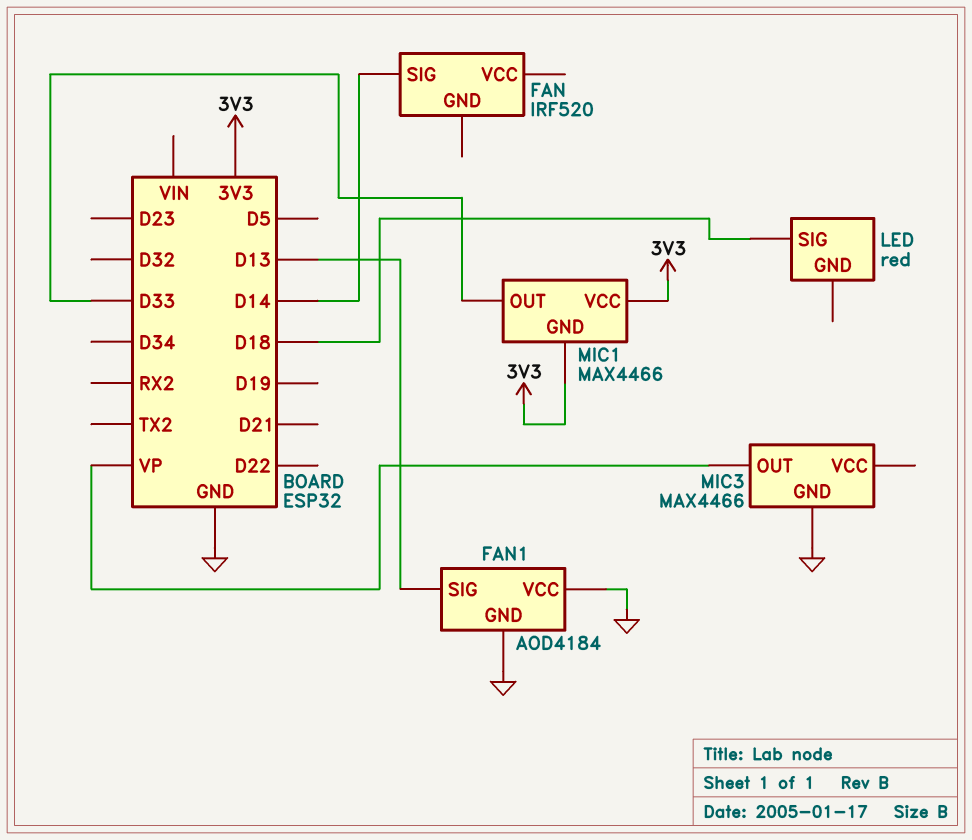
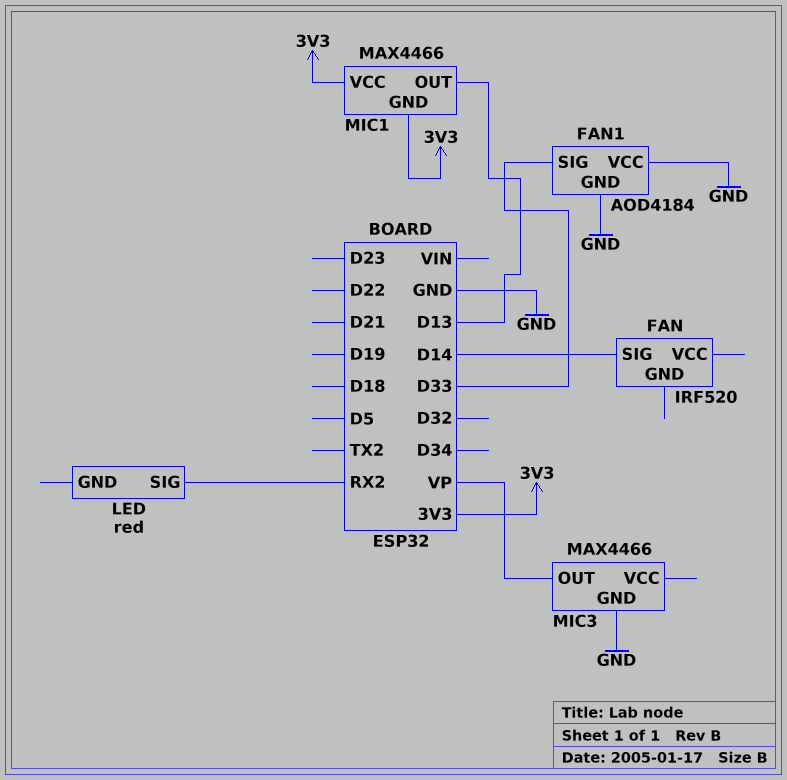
FAN1 pin SIG: D13 -> D33
LED pin SIG: D18 -> RX2
MIC1 pin OUT: D33 -> D13

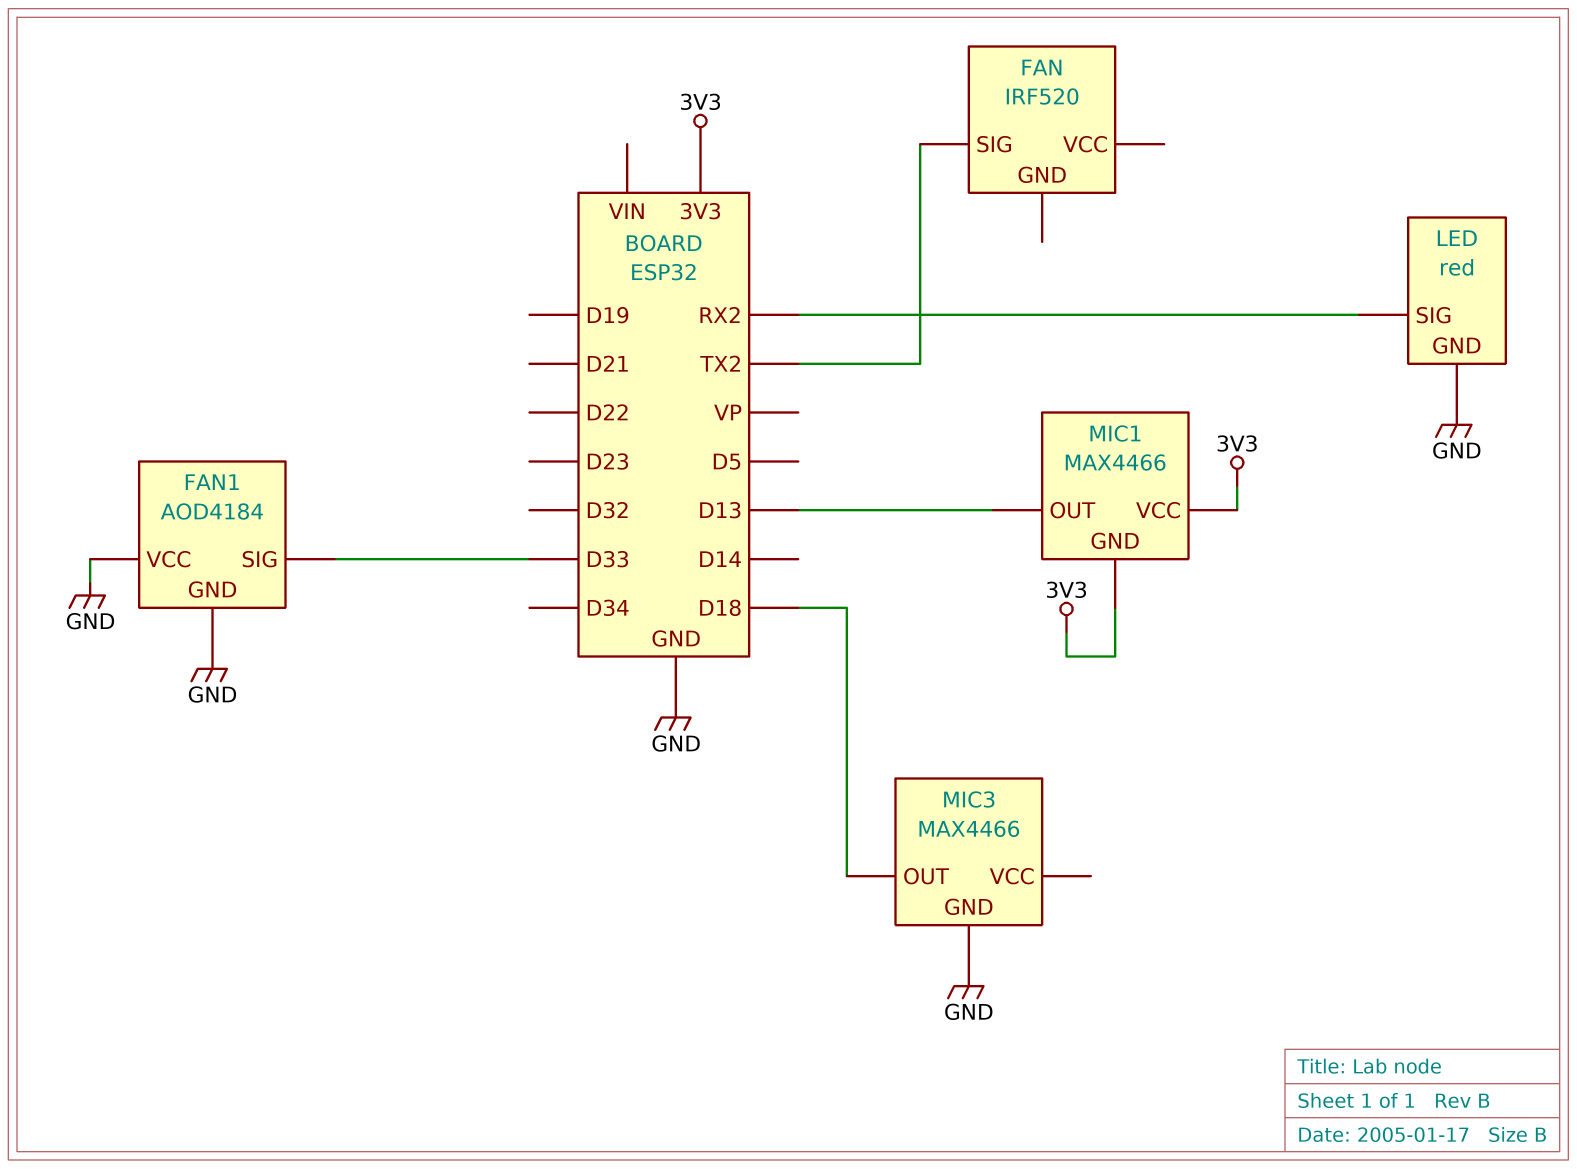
FAN pin SIG: D14 -> TX2
LED pin GND: none -> GND
MIC3 pin OUT: VP -> D18

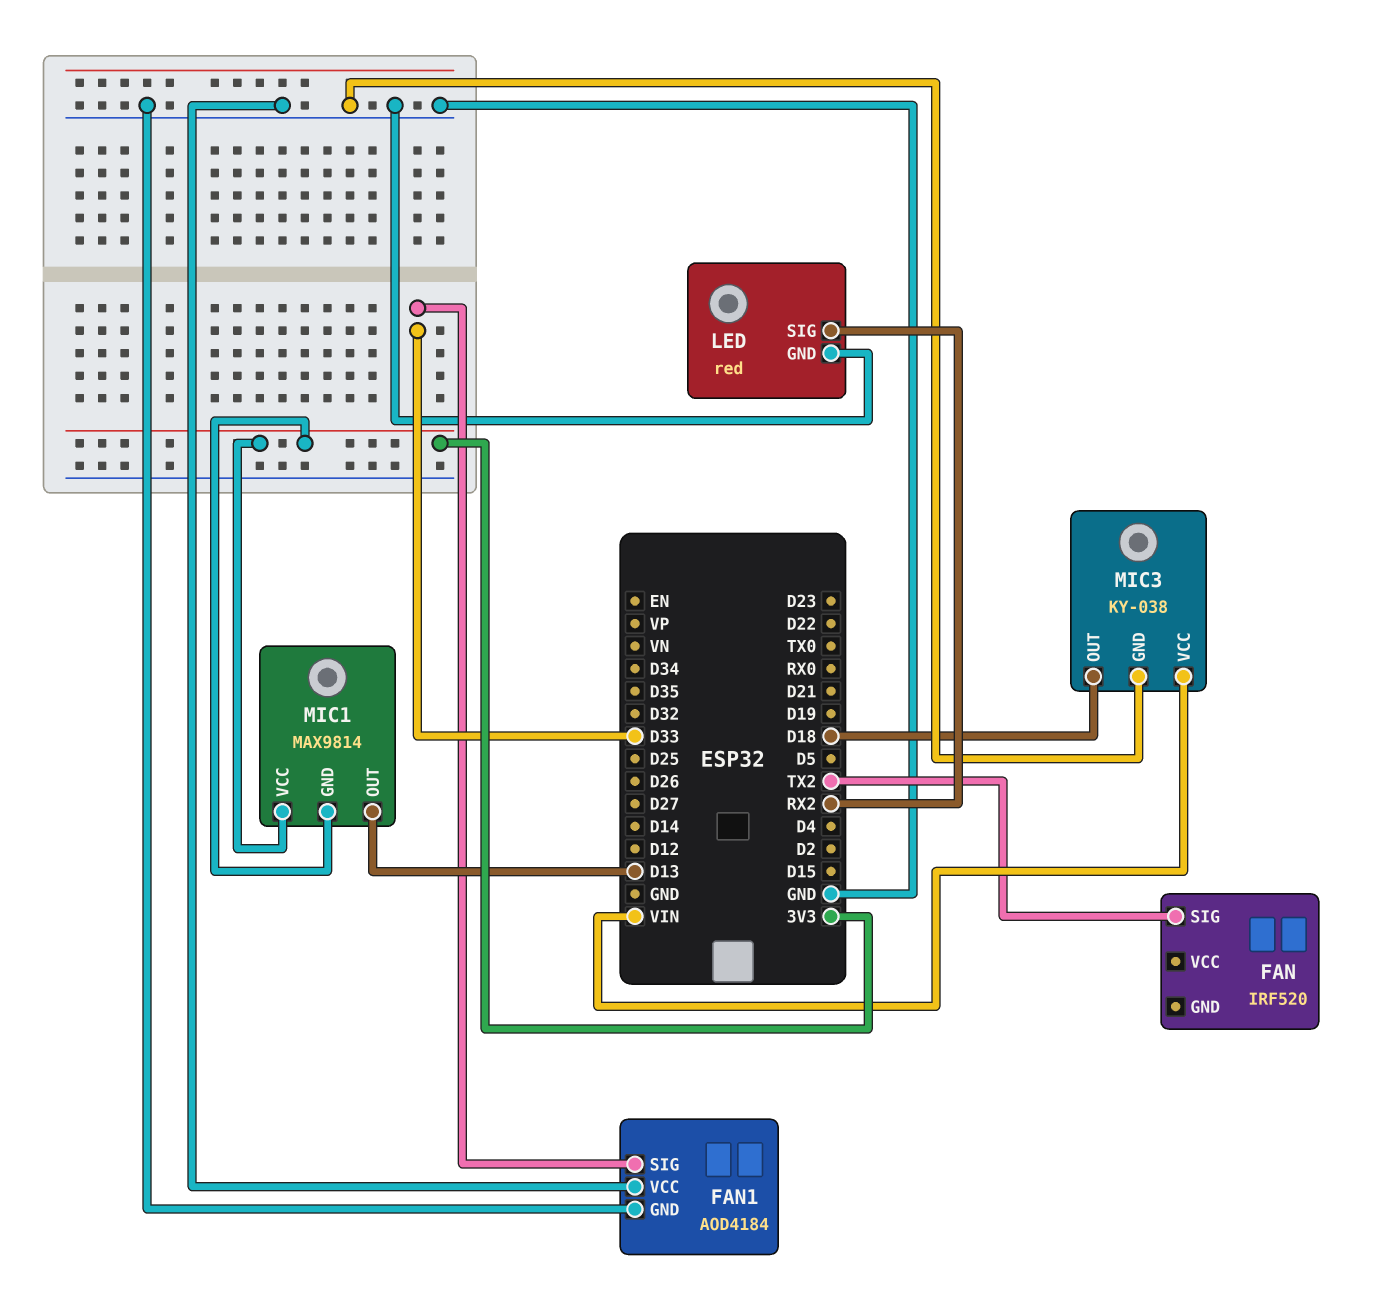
MIC1: MAX4466 -> MAX9814
MIC3: MAX4466 -> KY-038
MIC3 pin VCC: none -> VIN

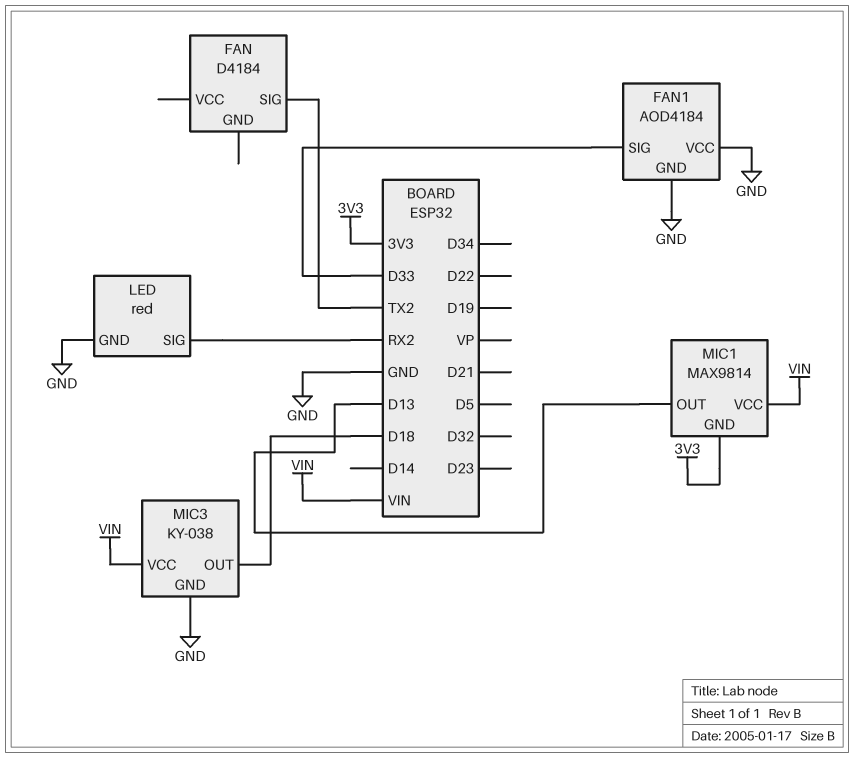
FAN: IRF520 -> D4184
MIC1 pin VCC: 3V3 -> VIN

